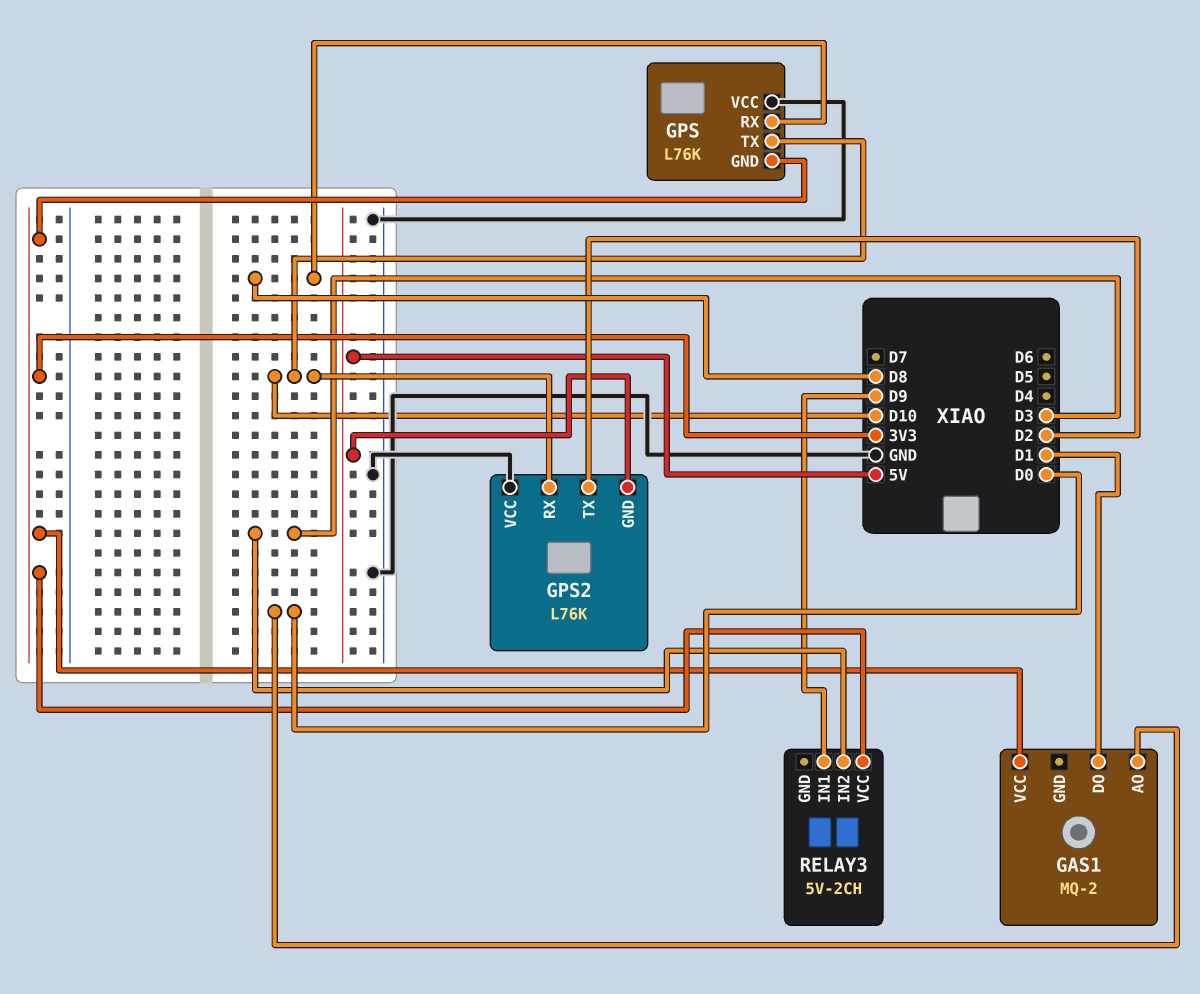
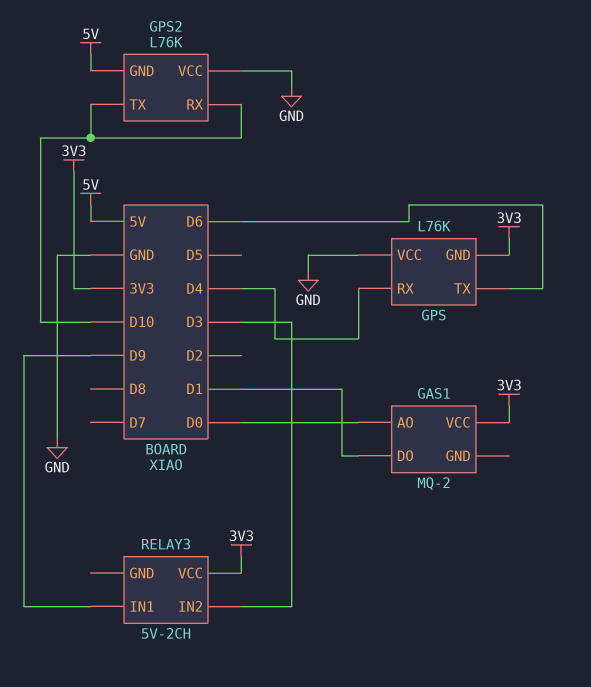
GPS pin RX: D8 -> D4
GPS pin TX: D10 -> D6
GPS2 pin TX: D2 -> D10

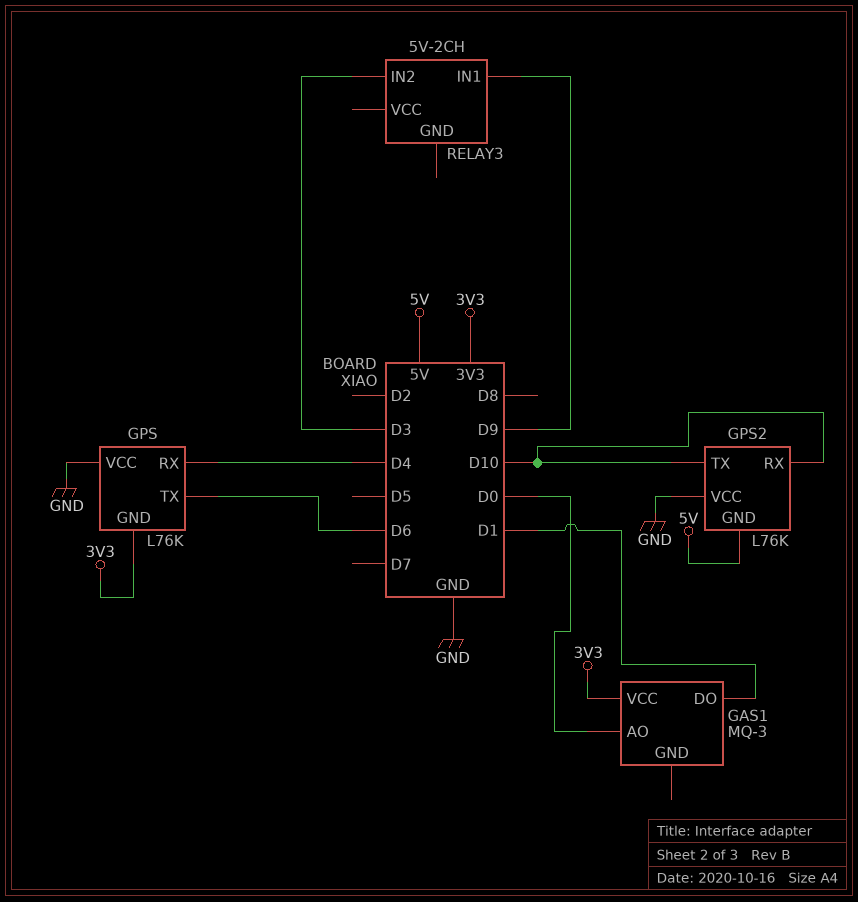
GAS1: MQ-2 -> MQ-3
RELAY3 pin VCC: 3V3 -> none

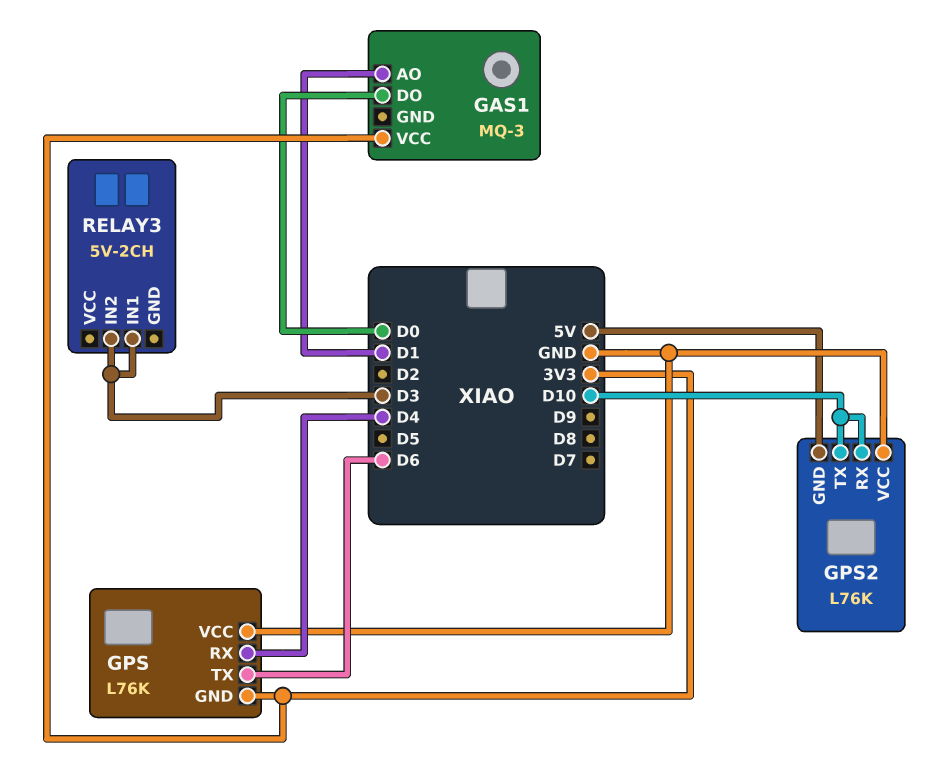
GAS1 pin AO: D0 -> D1
GAS1 pin DO: D1 -> D0
RELAY3 pin IN1: D9 -> D3

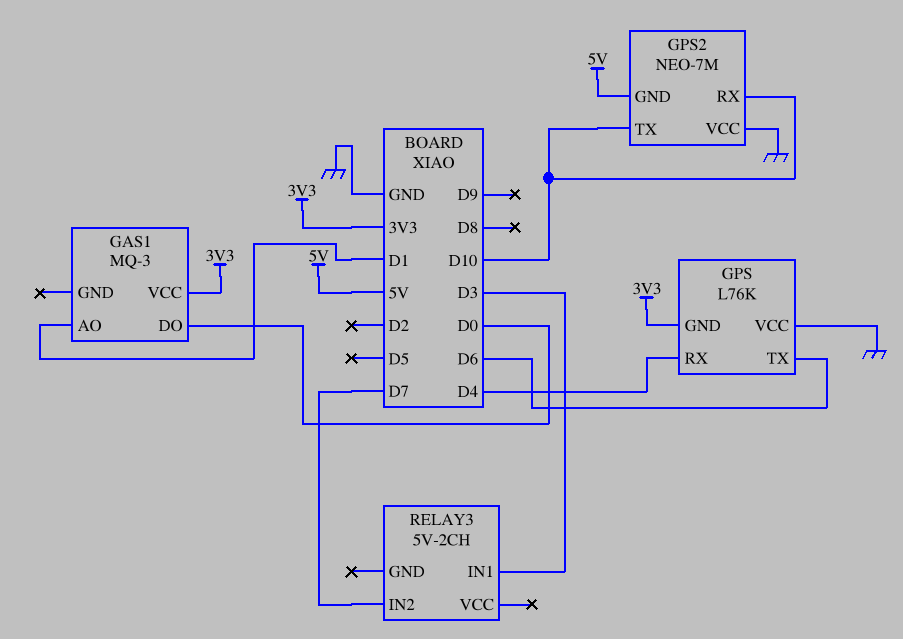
GPS2: L76K -> NEO-7M
RELAY3 pin IN2: D3 -> D7

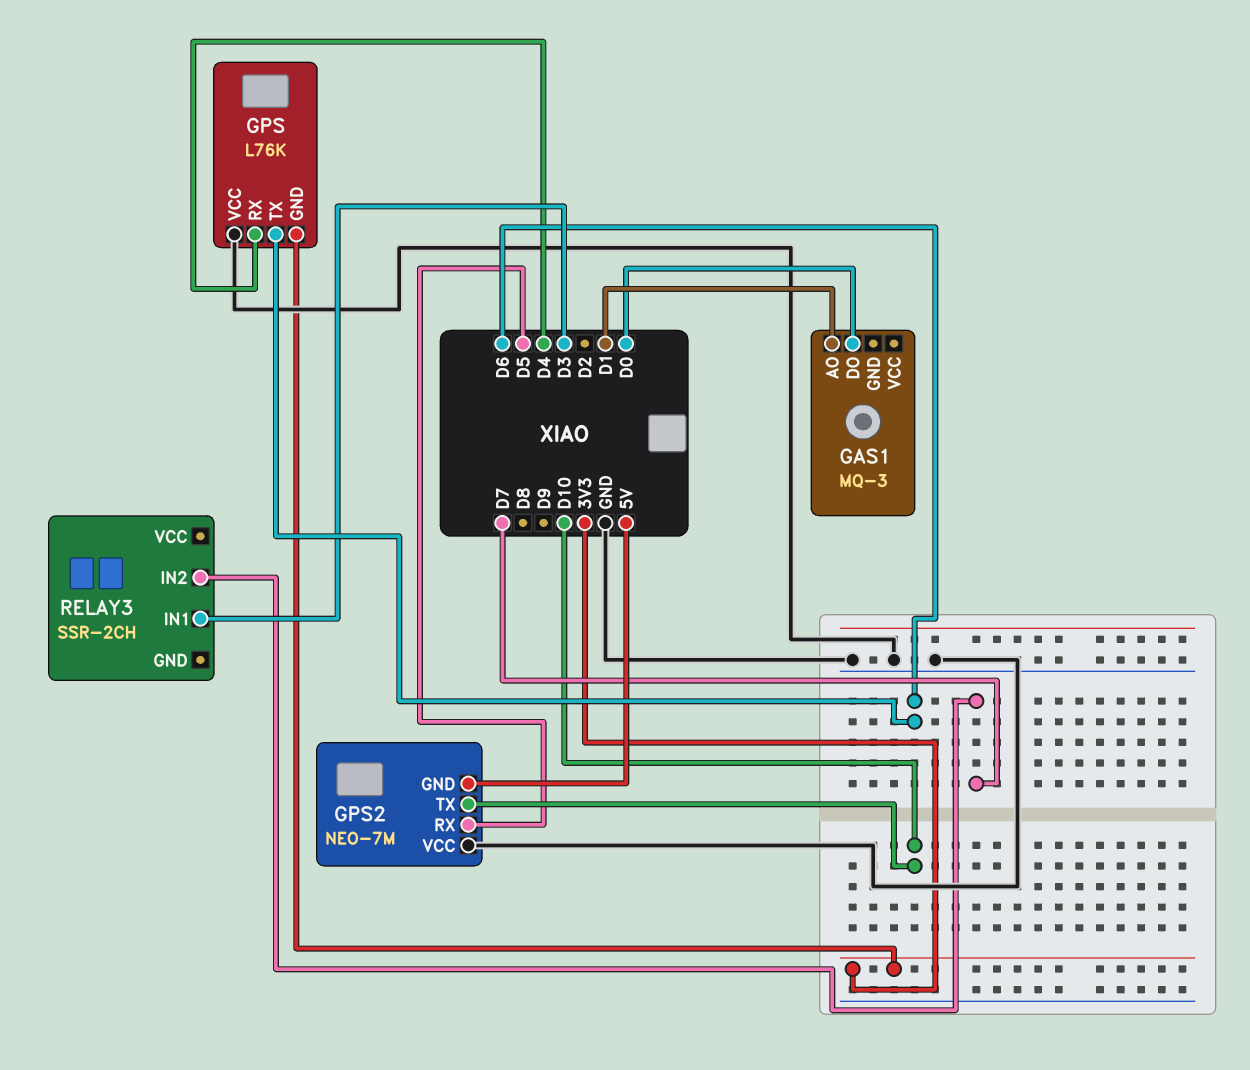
GAS1 pin VCC: 3V3 -> none
GPS2 pin RX: D10 -> D5
RELAY3: 5V-2CH -> SSR-2CH

